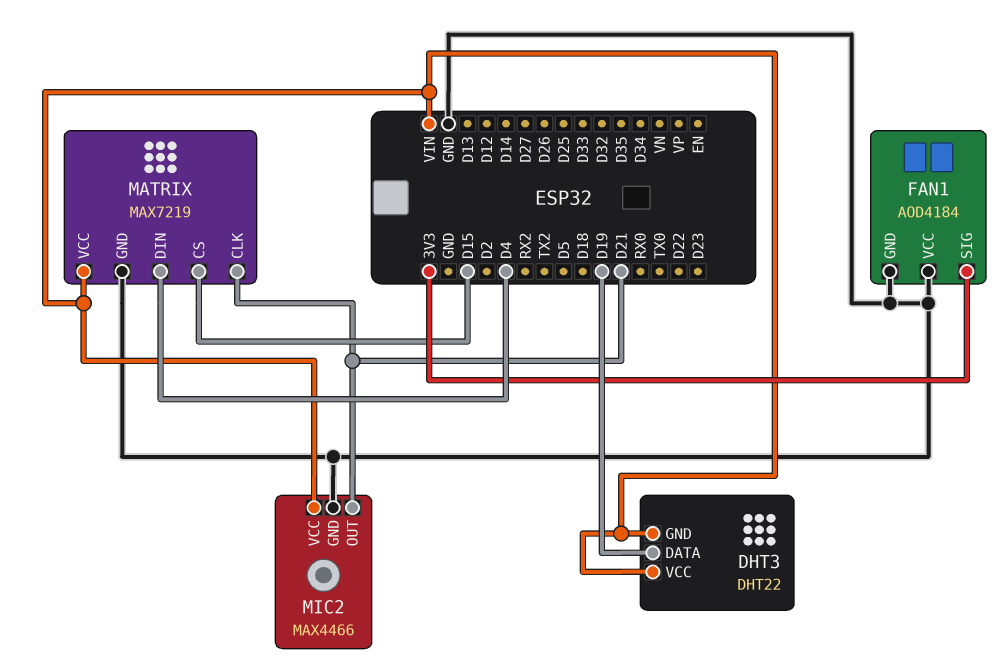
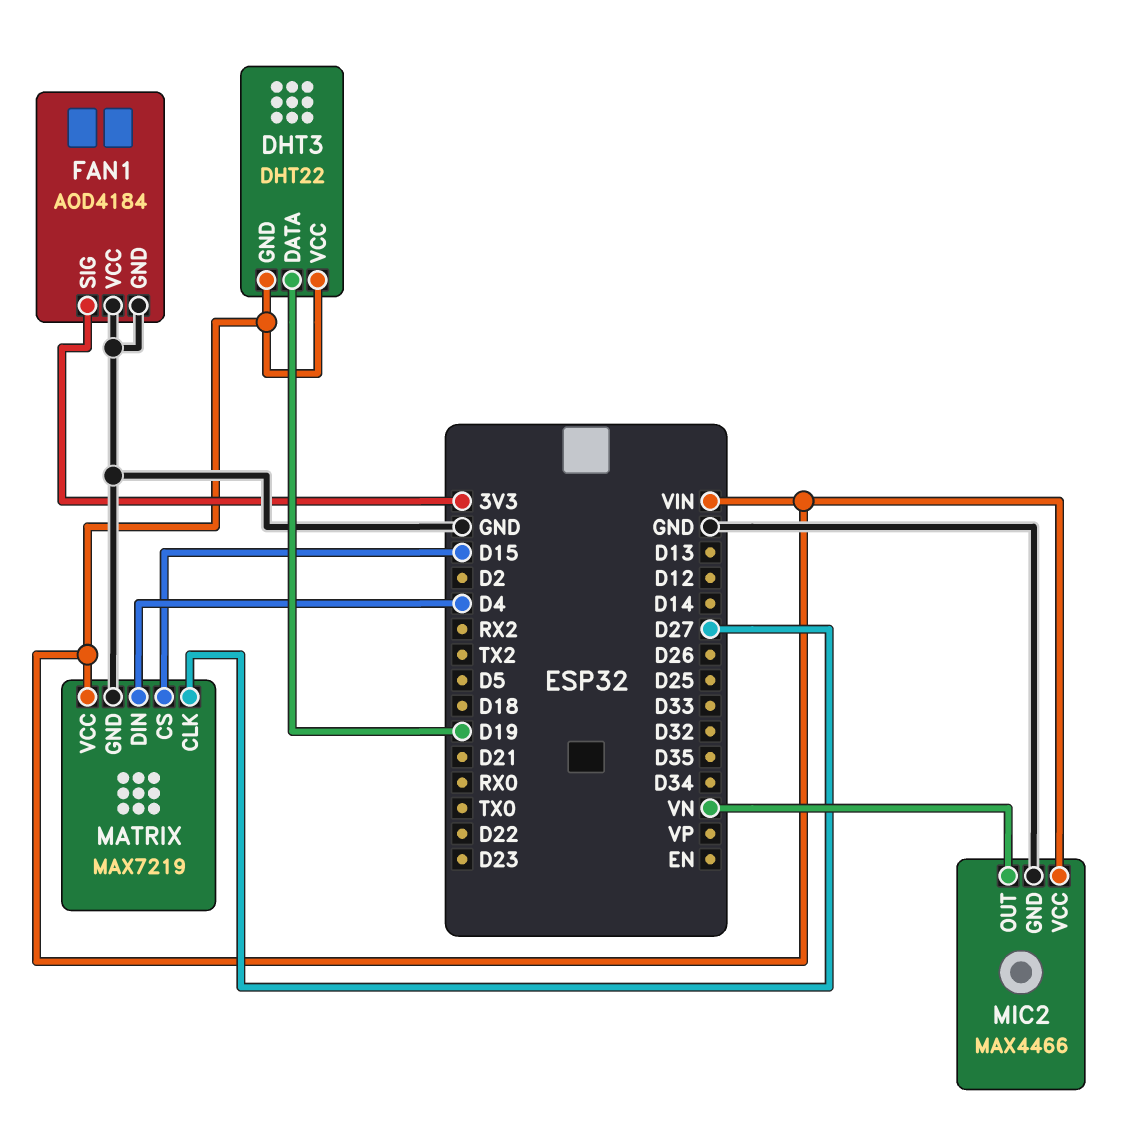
MATRIX pin CLK: D21 -> D27
MIC2 pin OUT: D21 -> VN

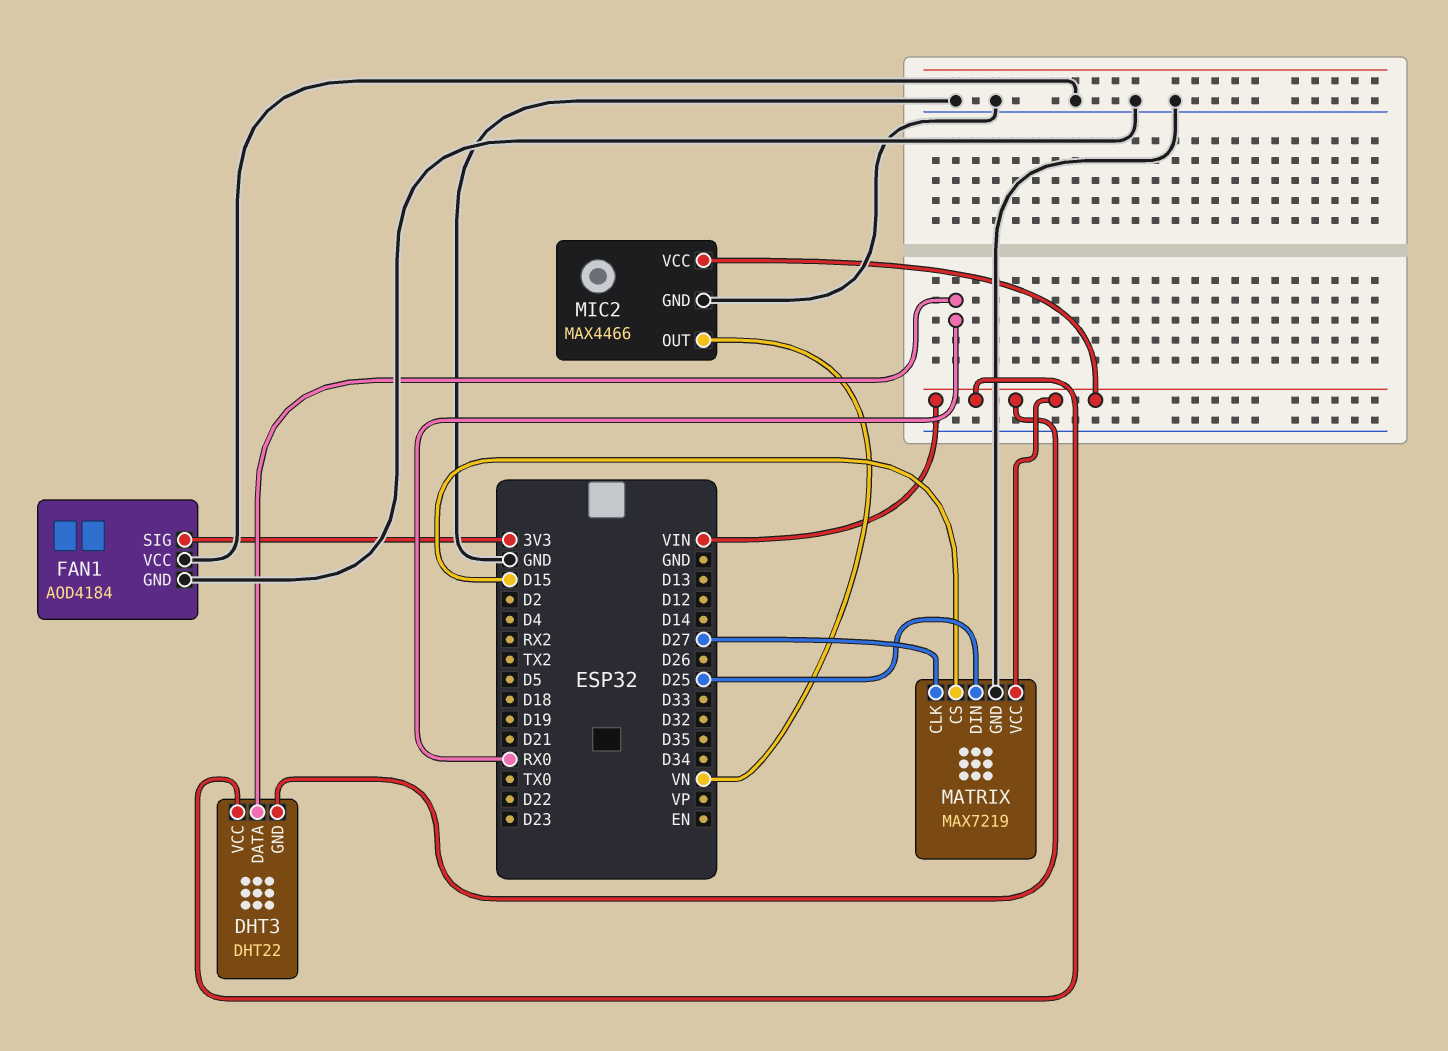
DHT3 pin DATA: D19 -> RX0
MATRIX pin DIN: D4 -> D25

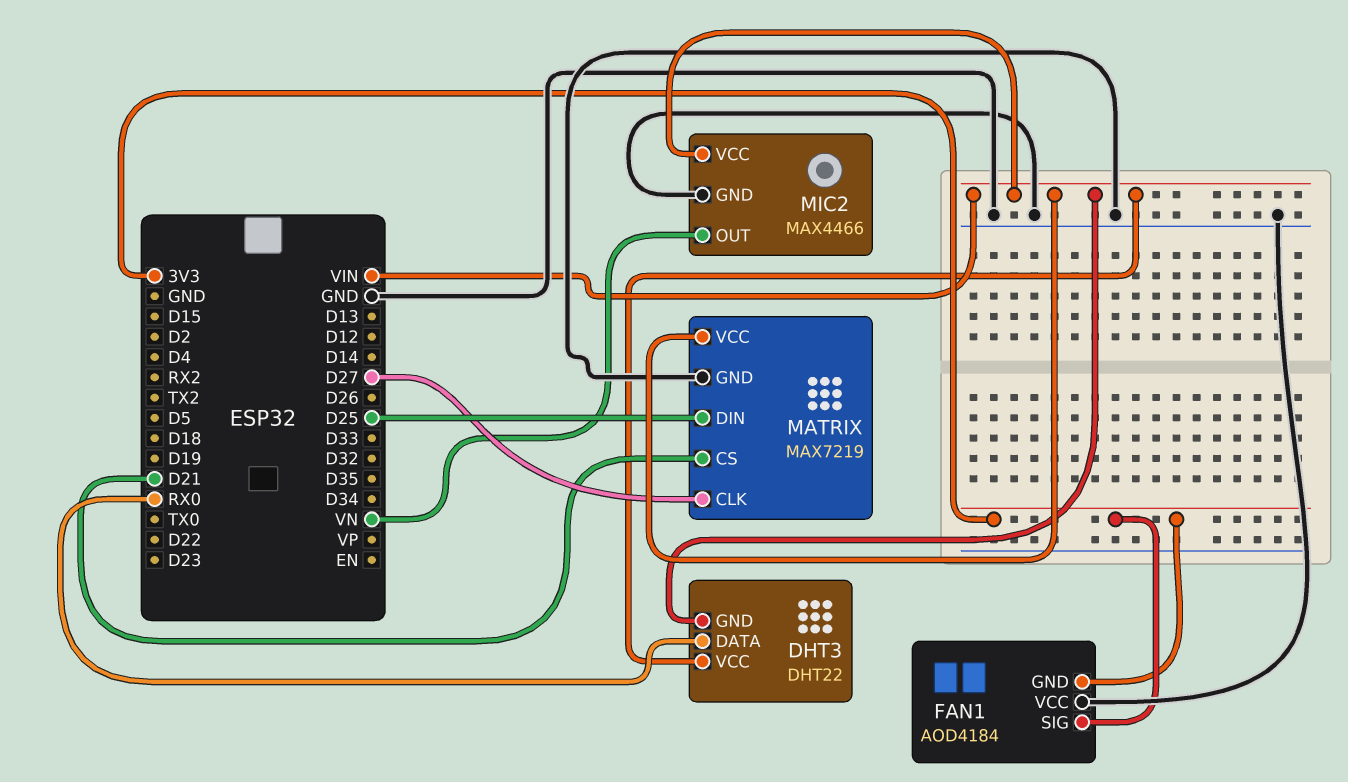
FAN1 pin GND: GND -> 3V3
MATRIX pin CS: D15 -> D21

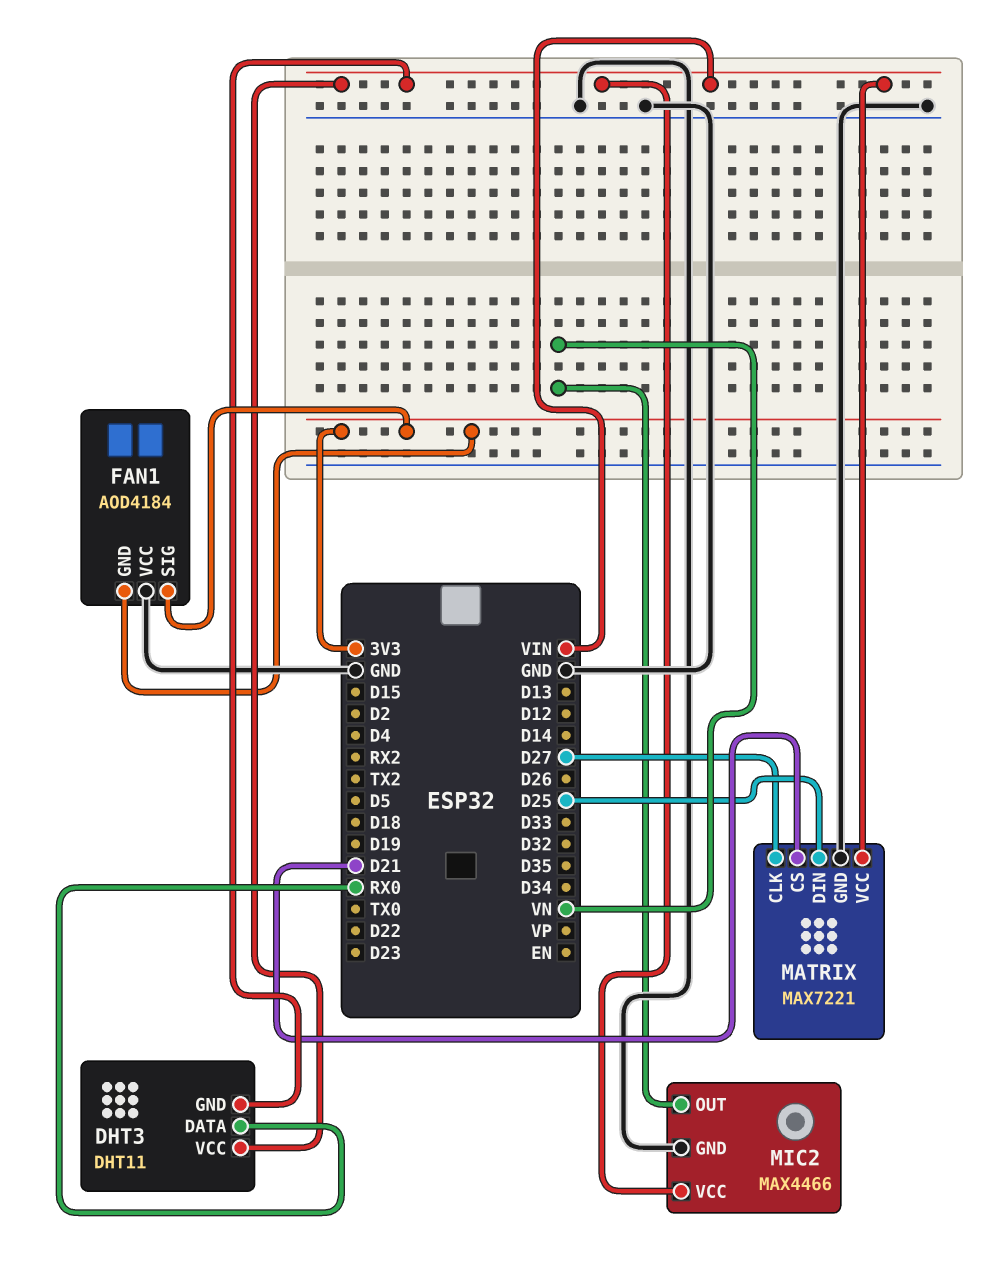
DHT3: DHT22 -> DHT11
MATRIX: MAX7219 -> MAX7221

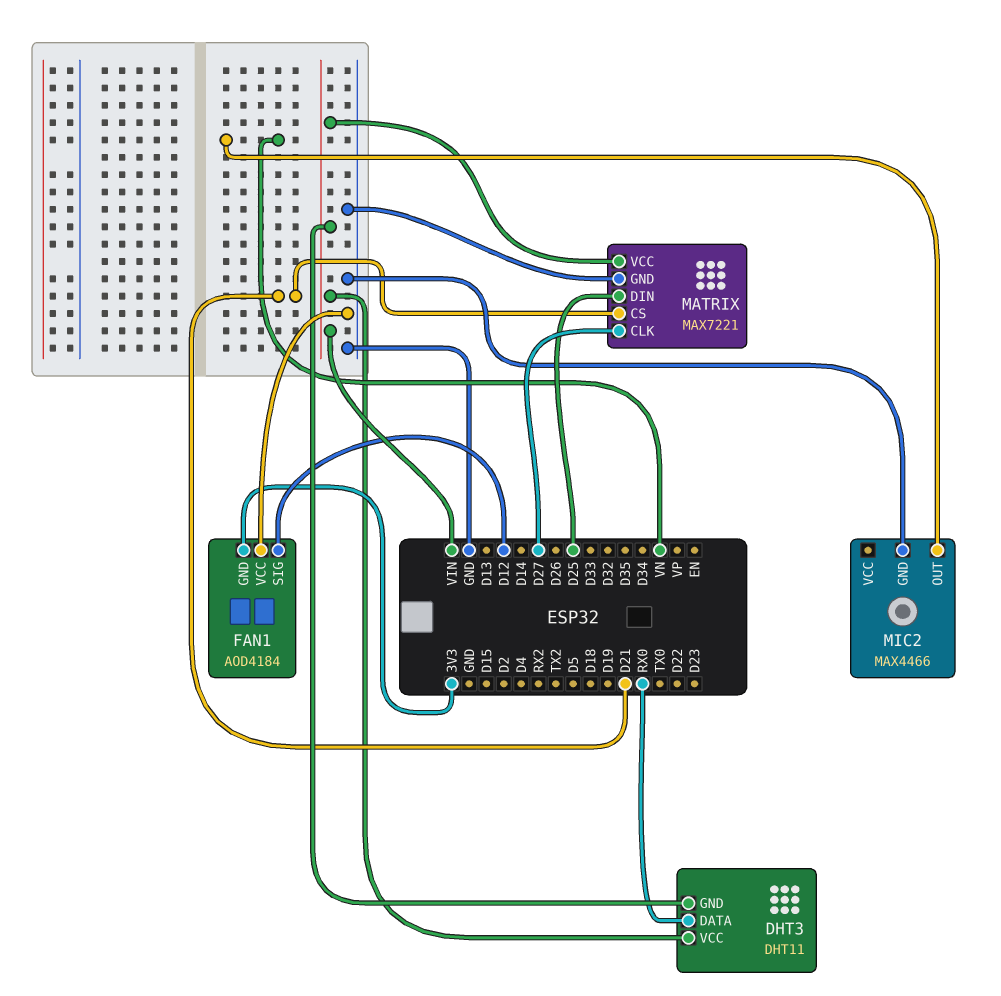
FAN1 pin SIG: 3V3 -> D12
MIC2 pin VCC: VIN -> none

